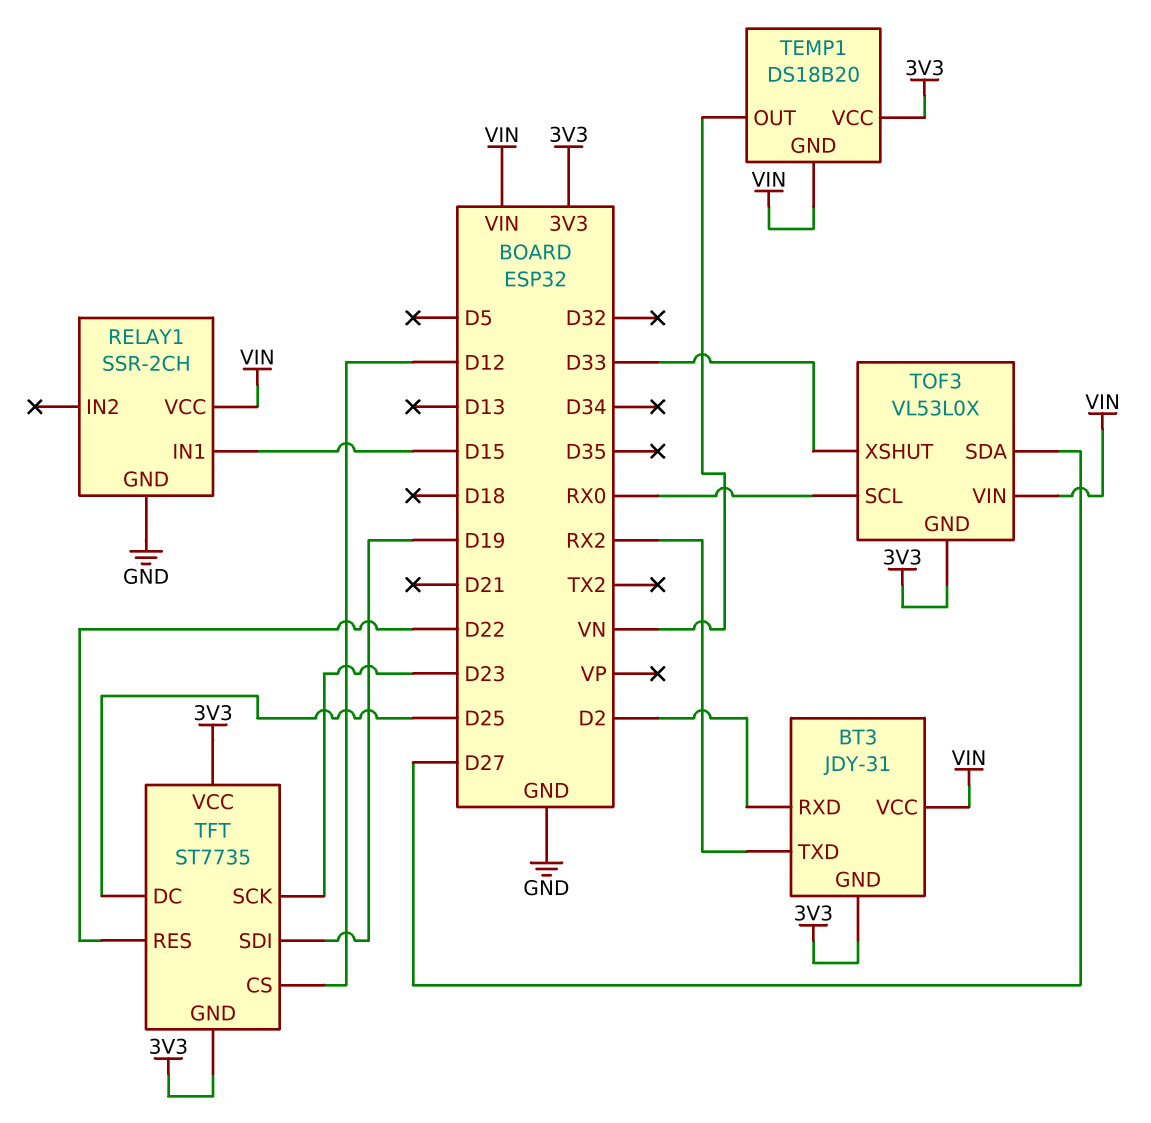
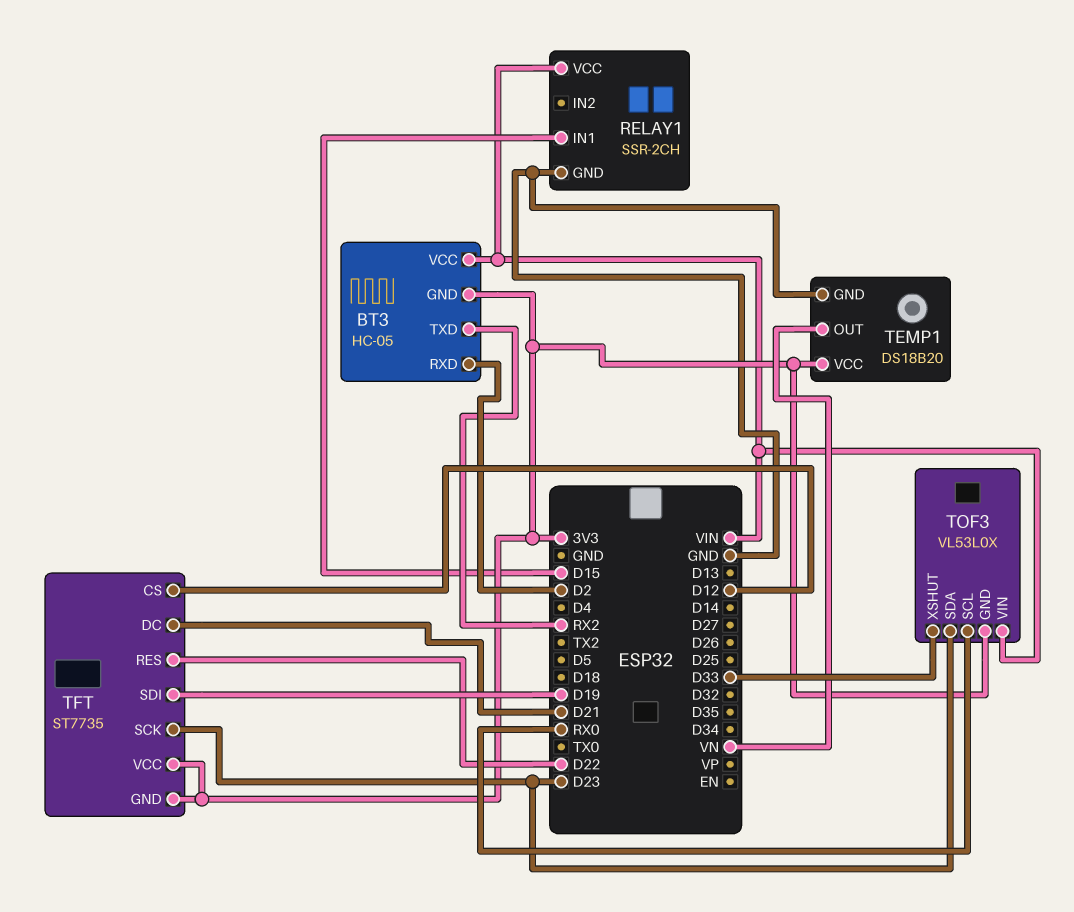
BT3: JDY-31 -> HC-05
TEMP1 pin GND: VIN -> GND
TFT pin DC: D25 -> D21
TOF3 pin SDA: D27 -> D23

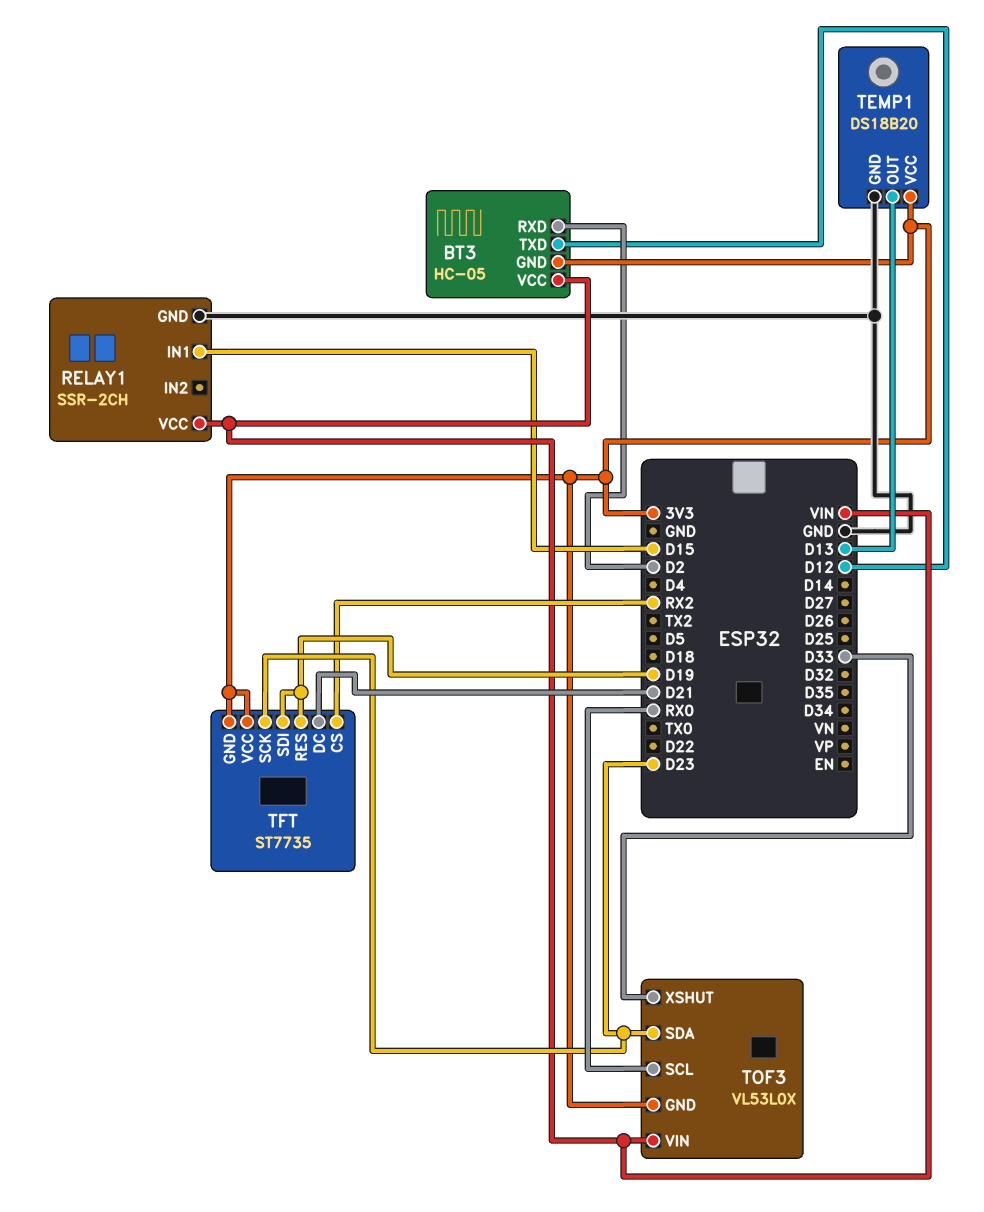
BT3 pin TXD: RX2 -> D12
TEMP1 pin OUT: VN -> D13
TFT pin CS: D12 -> RX2
TFT pin RES: D22 -> D19

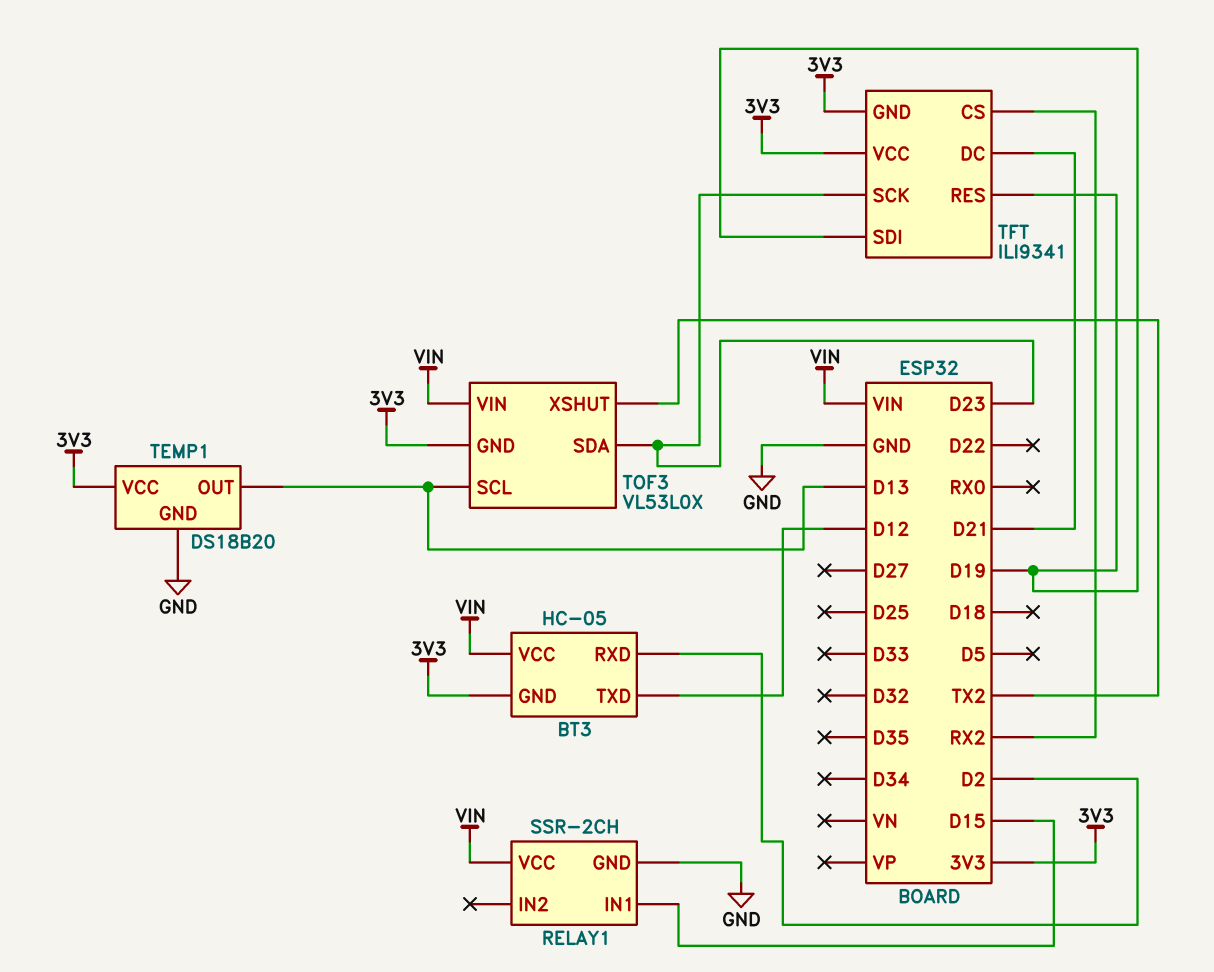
TFT: ST7735 -> ILI9341
TOF3 pin SCL: RX0 -> D13
TOF3 pin XSHUT: D33 -> TX2

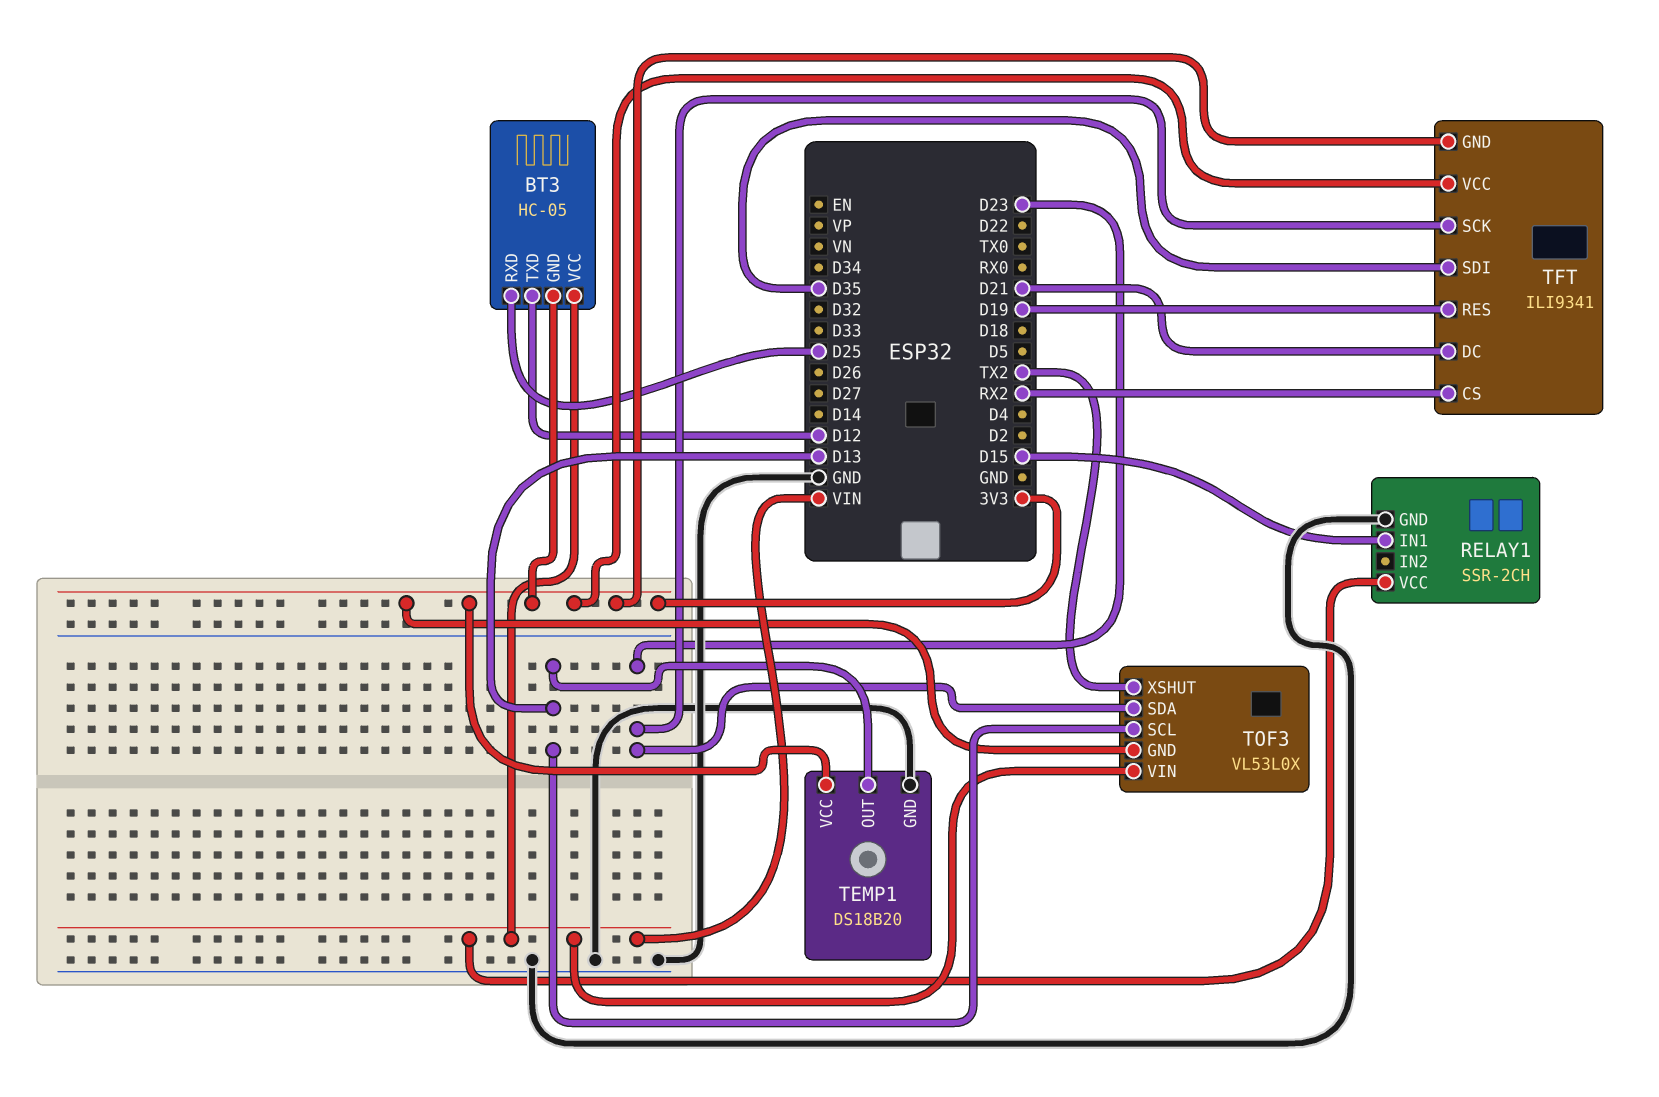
BT3 pin RXD: D2 -> D25
TFT pin SDI: D19 -> D35

